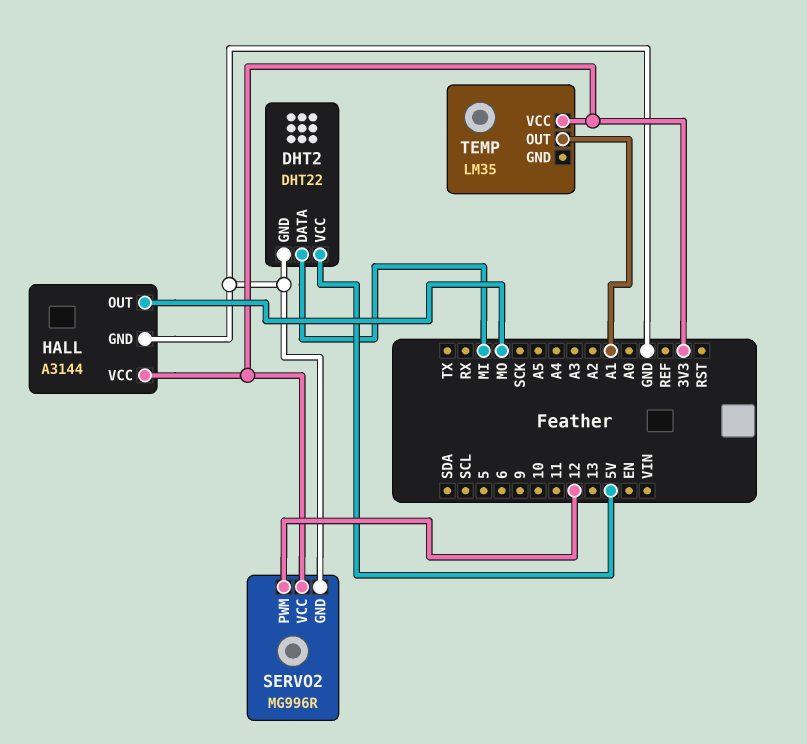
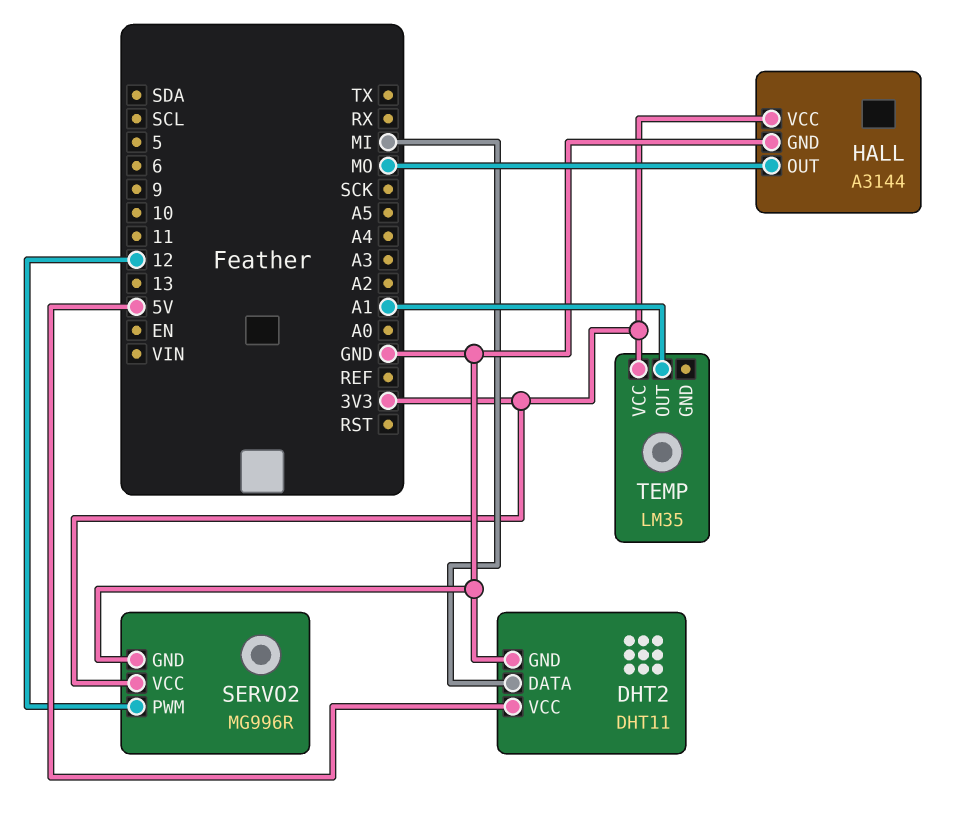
DHT2: DHT22 -> DHT11

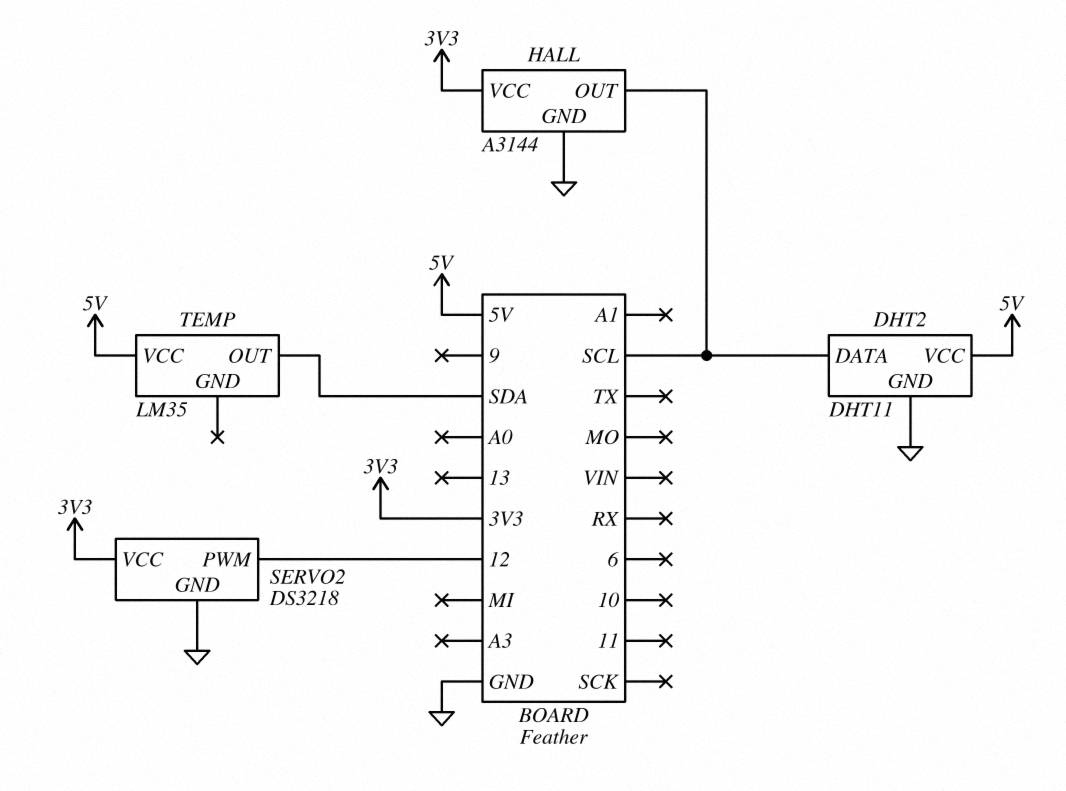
DHT2 pin DATA: MI -> SCL
HALL pin OUT: MO -> SCL
SERVO2: MG996R -> DS3218
TEMP pin OUT: A1 -> SDA
TEMP pin VCC: 3V3 -> 5V

